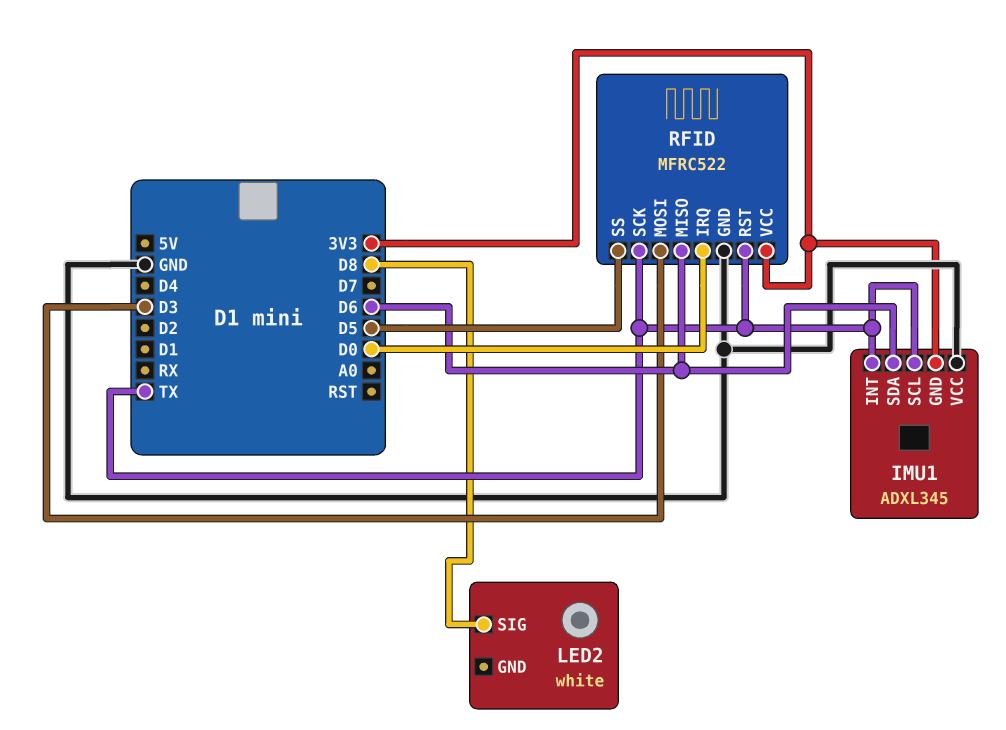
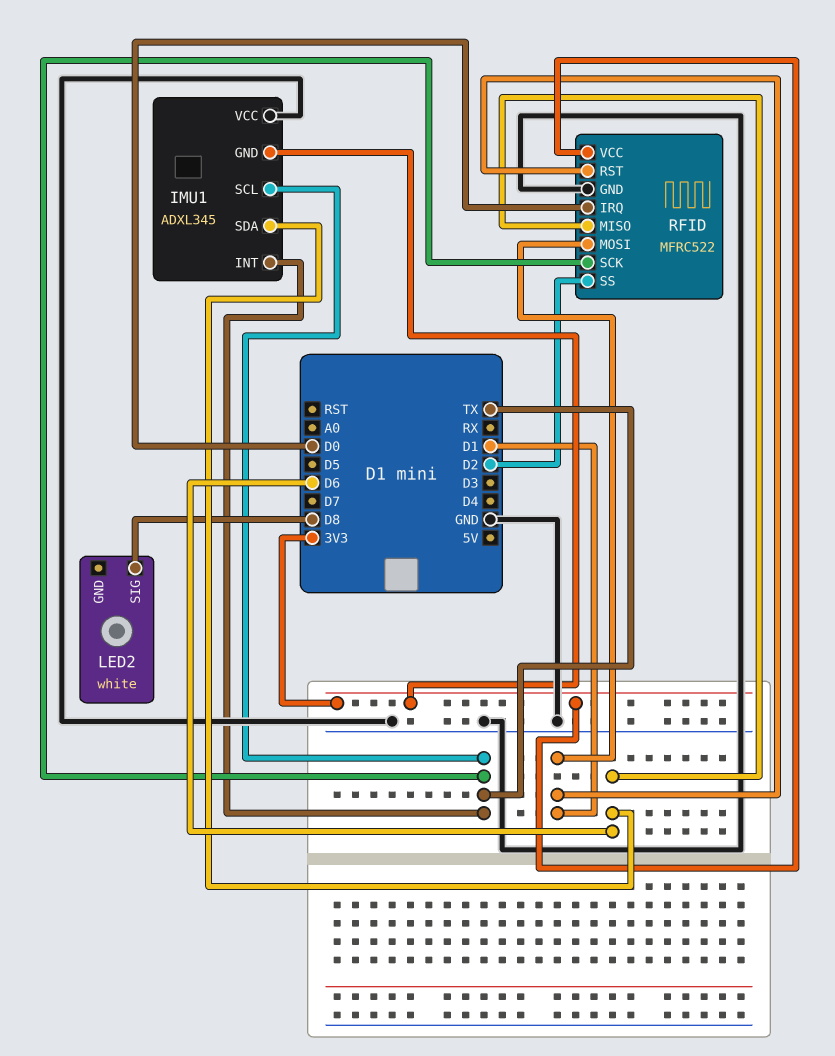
RFID pin MOSI: D3 -> D1
RFID pin RST: TX -> D1
RFID pin SS: D5 -> D2

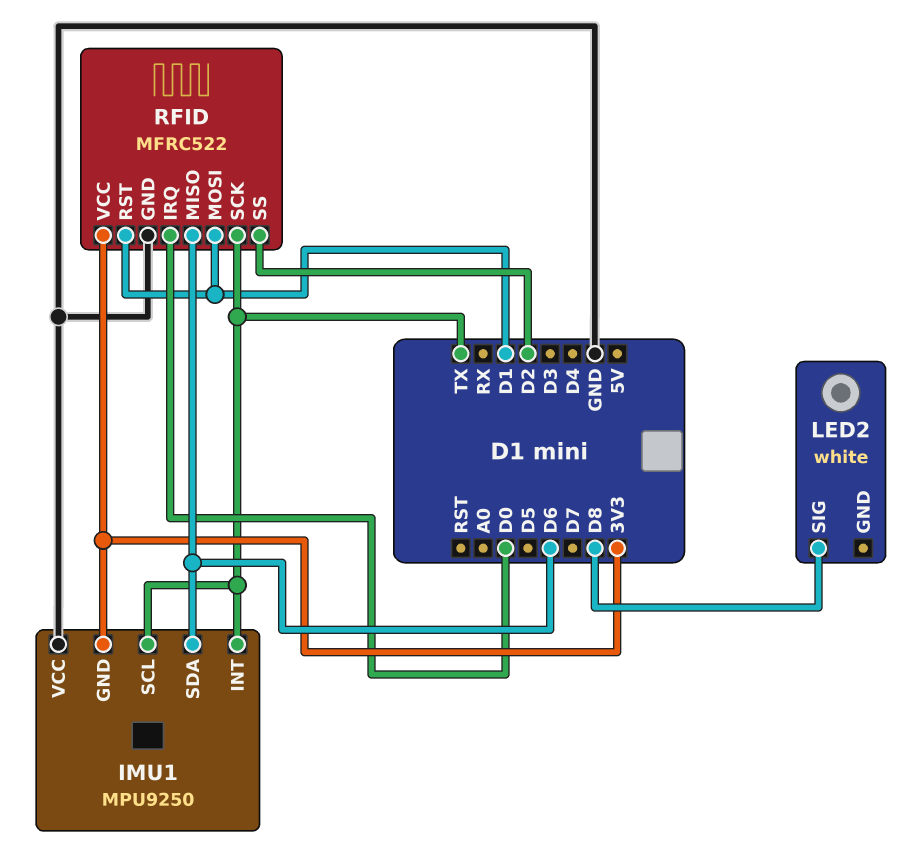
IMU1: ADXL345 -> MPU9250

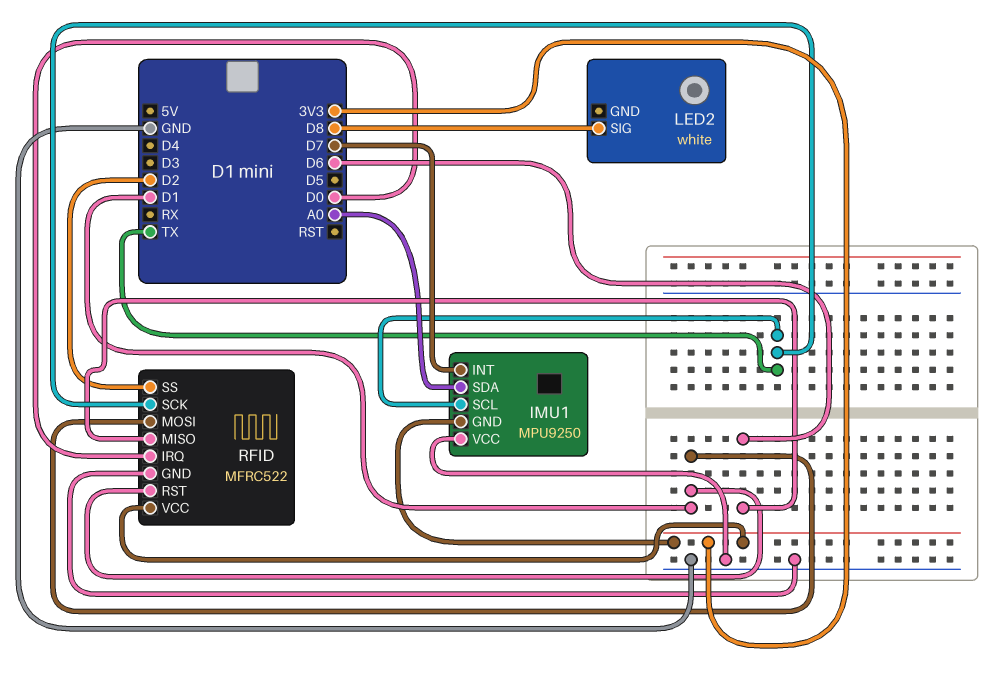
IMU1 pin INT: TX -> D7
IMU1 pin SDA: D6 -> A0

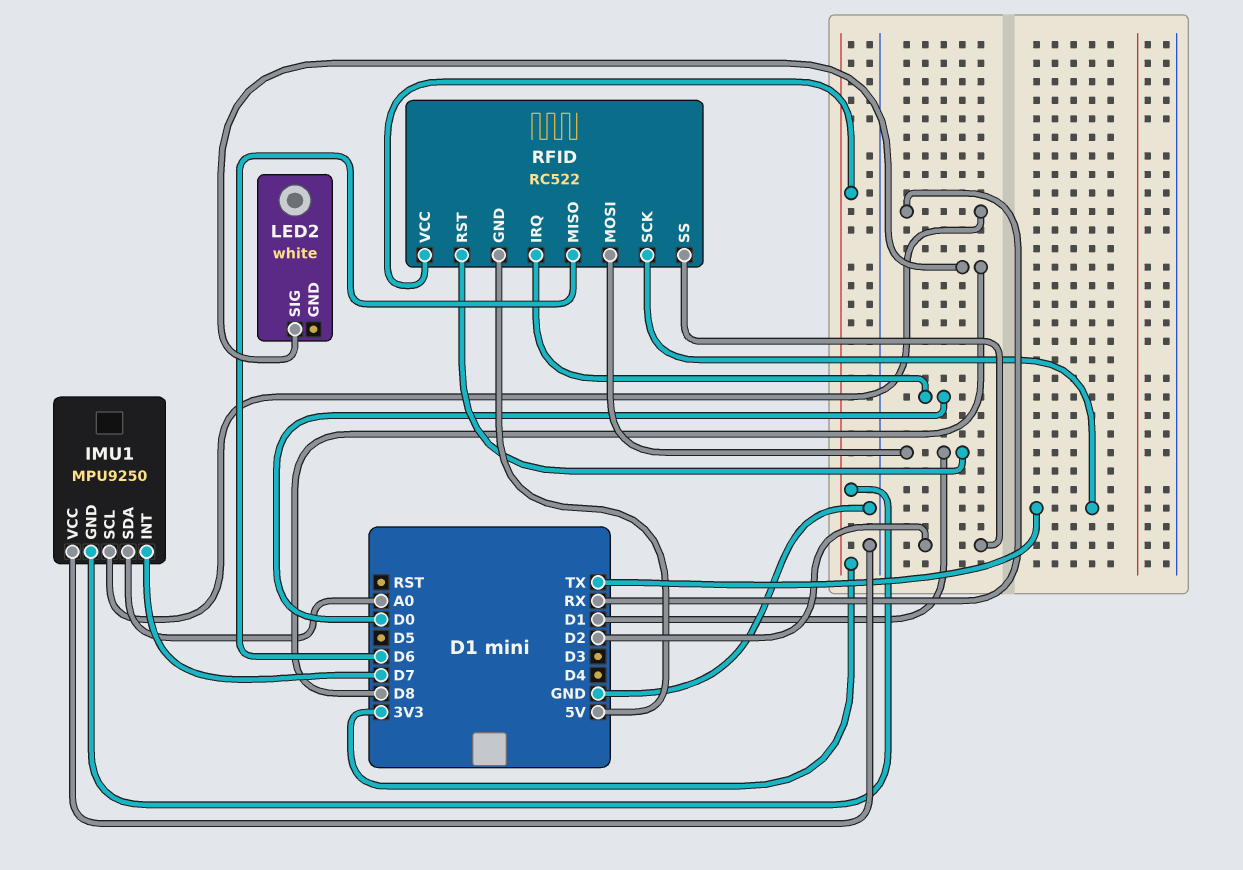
IMU1 pin SCL: TX -> RX
RFID: MFRC522 -> RC522
RFID pin GND: GND -> 5V

